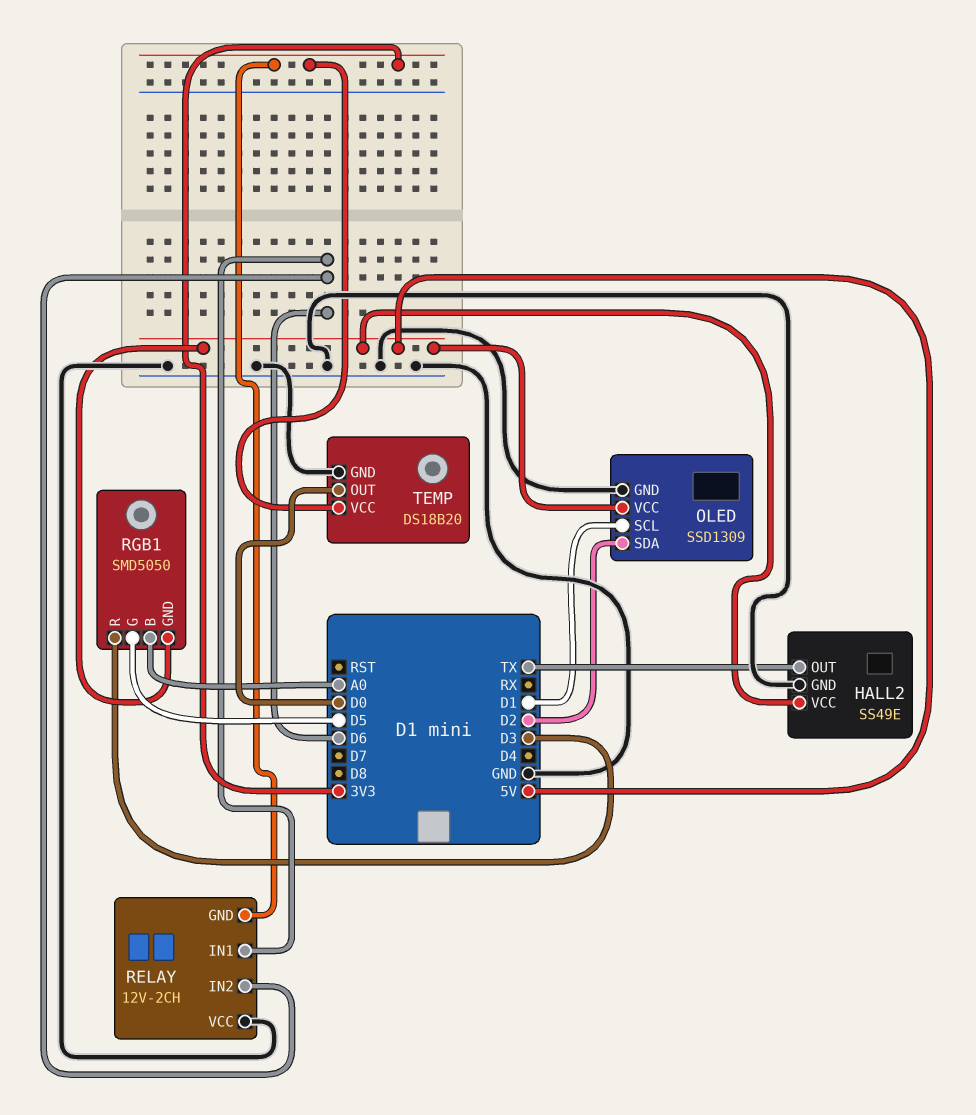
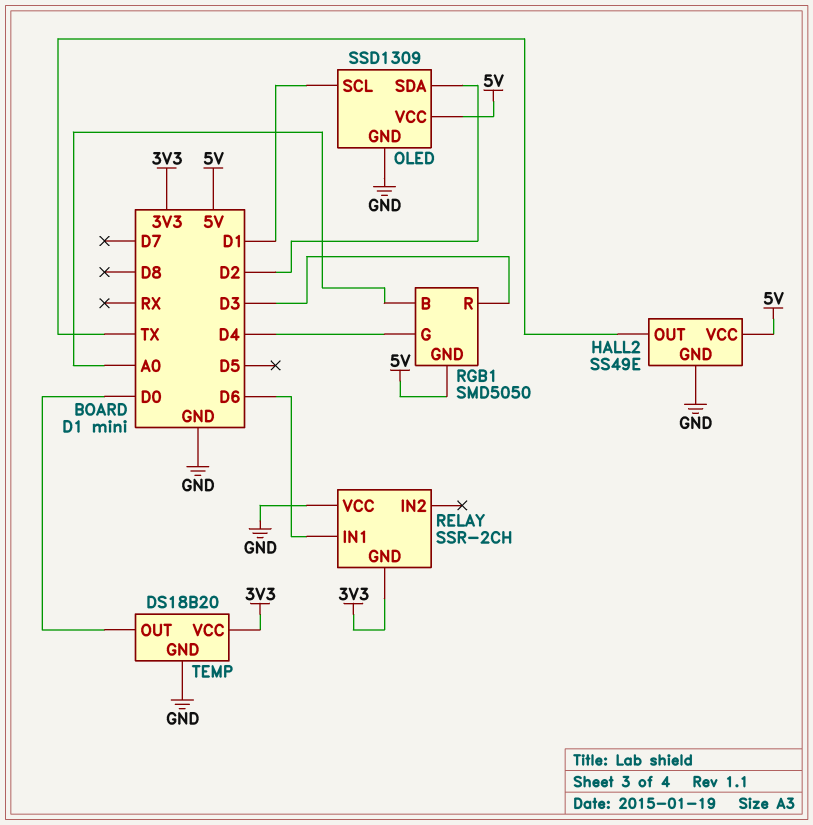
RELAY: 12V-2CH -> SSR-2CH
RELAY pin IN2: D6 -> none
RGB1 pin G: D5 -> D4

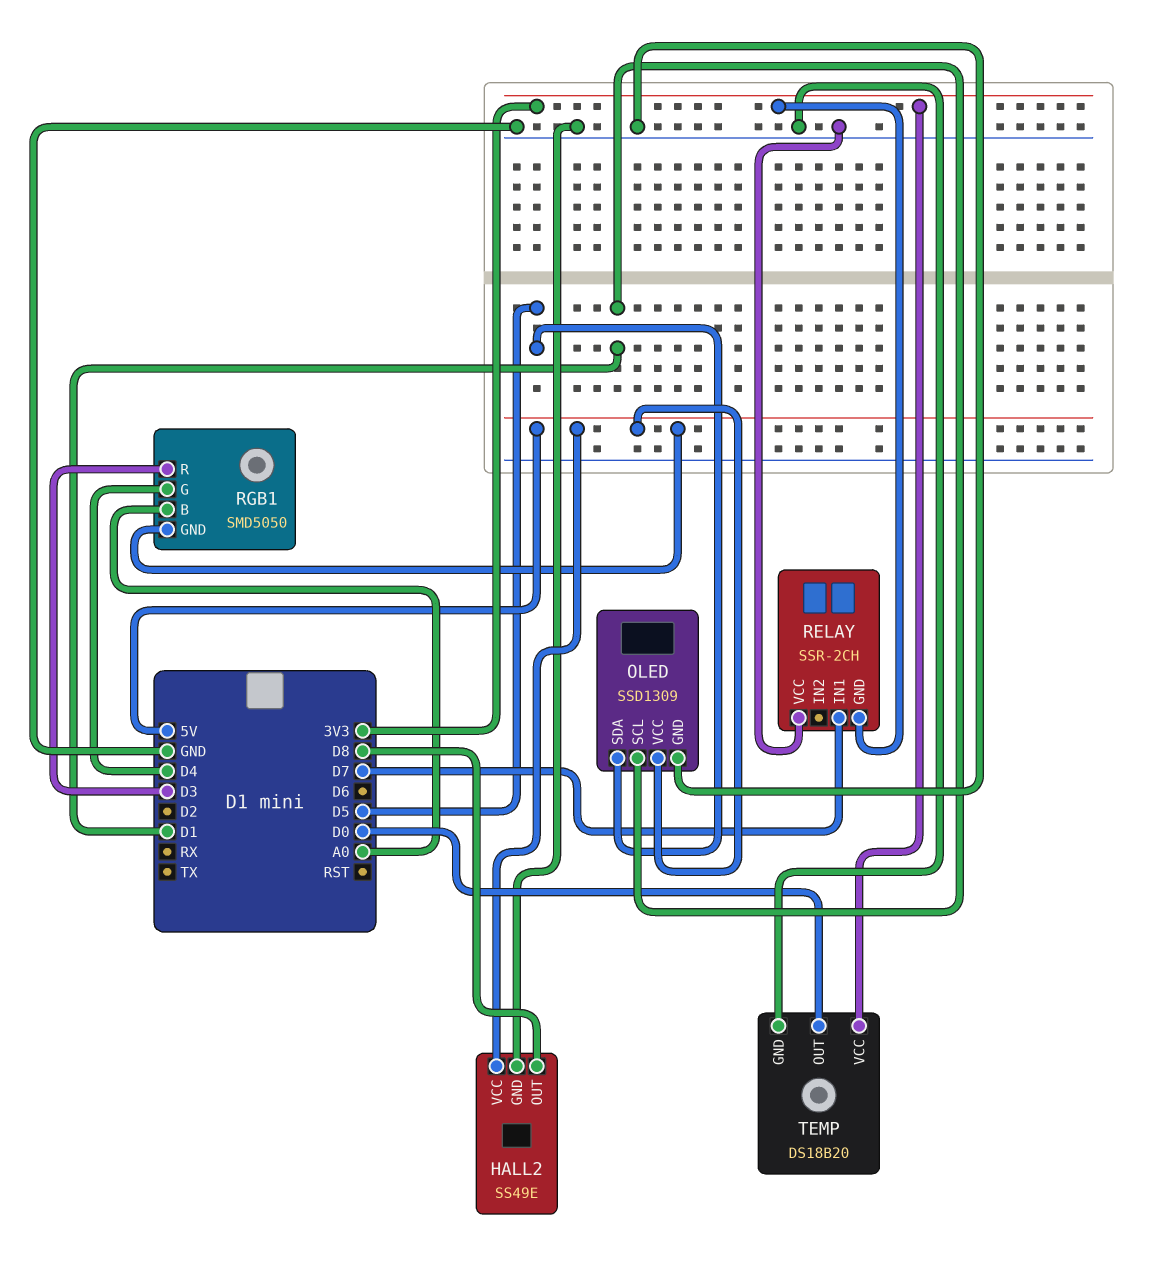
HALL2 pin OUT: TX -> D8
OLED pin SDA: D2 -> D5
RELAY pin IN1: D6 -> D7

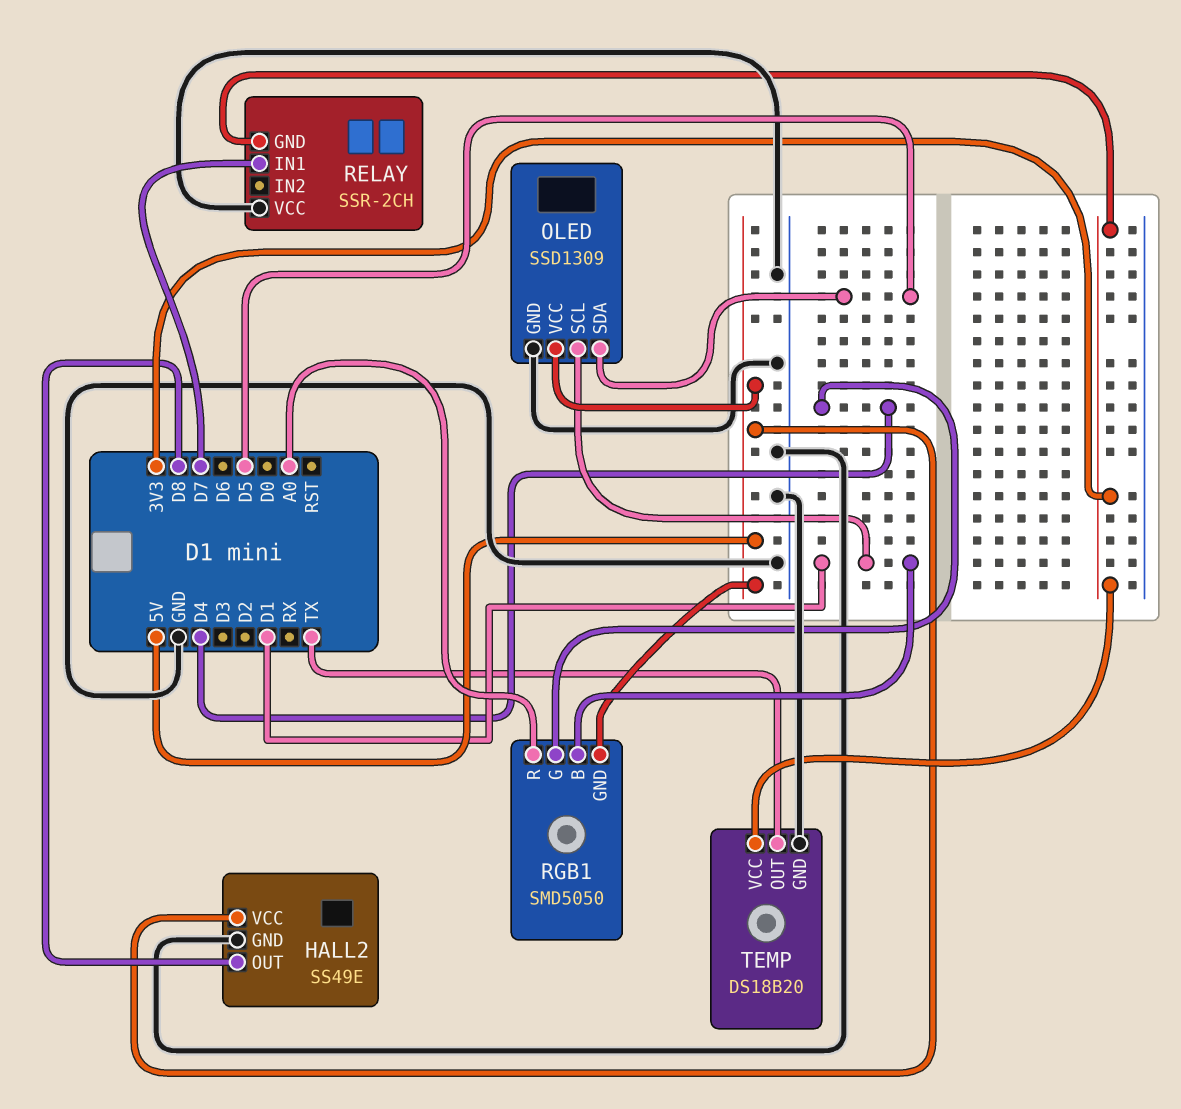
RGB1 pin B: A0 -> D1
RGB1 pin R: D3 -> A0
TEMP pin OUT: D0 -> TX

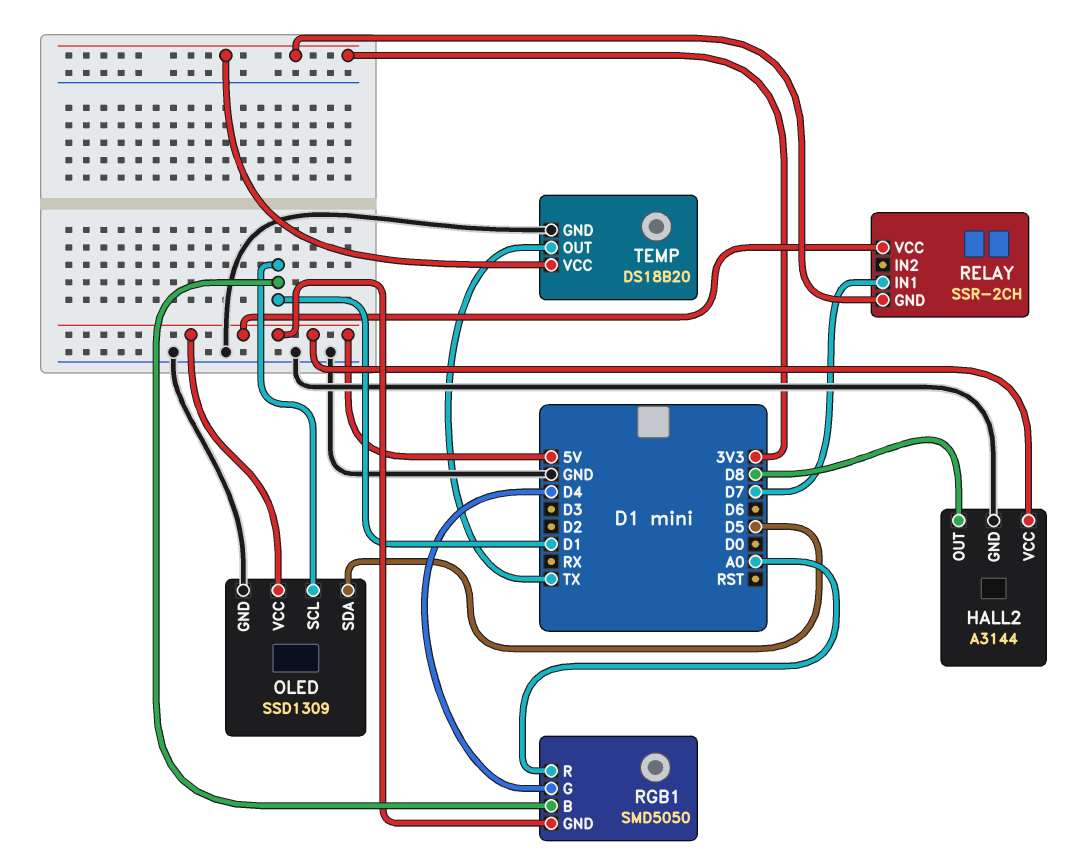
HALL2: SS49E -> A3144
RELAY pin VCC: GND -> 5V

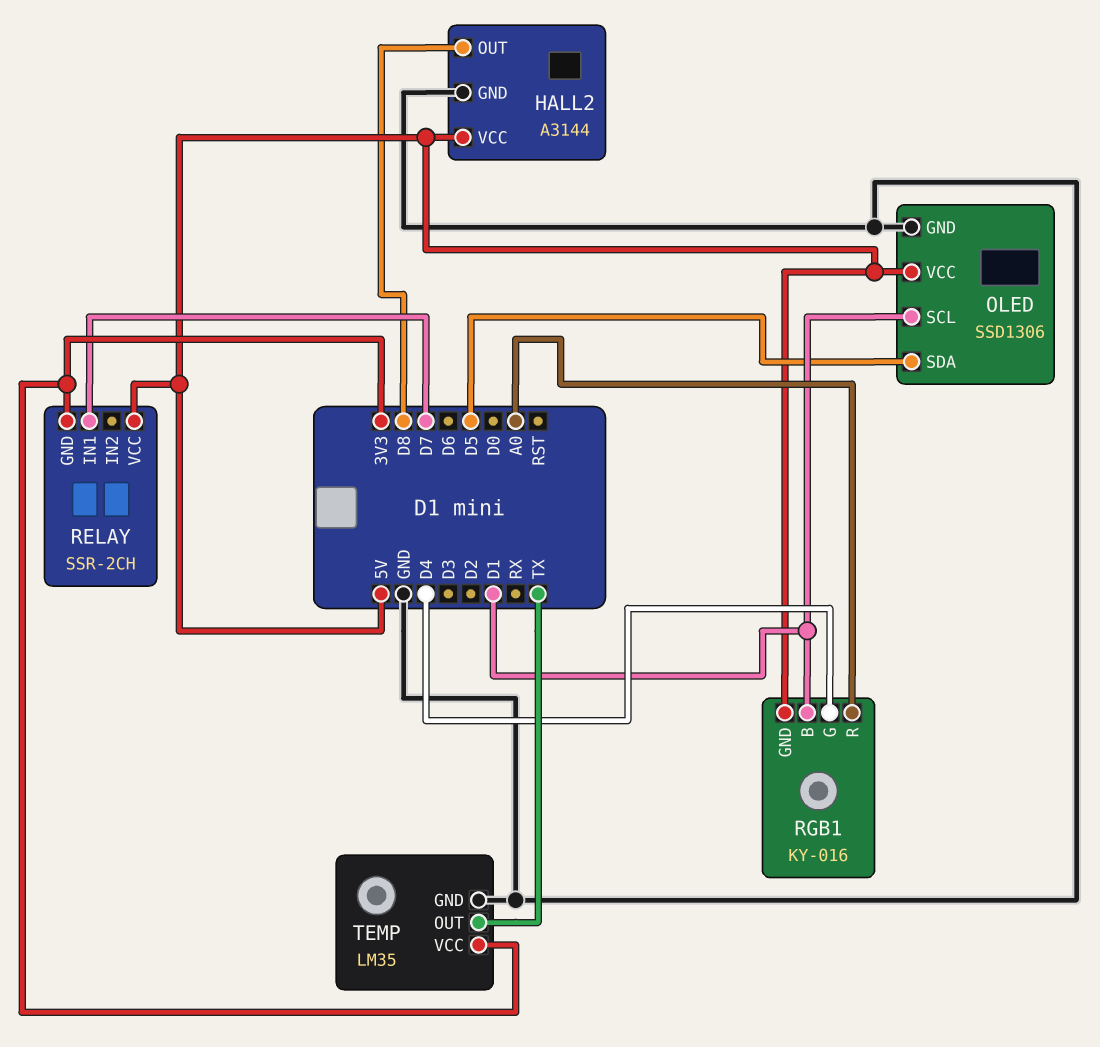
OLED: SSD1309 -> SSD1306
RGB1: SMD5050 -> KY-016
TEMP: DS18B20 -> LM35

